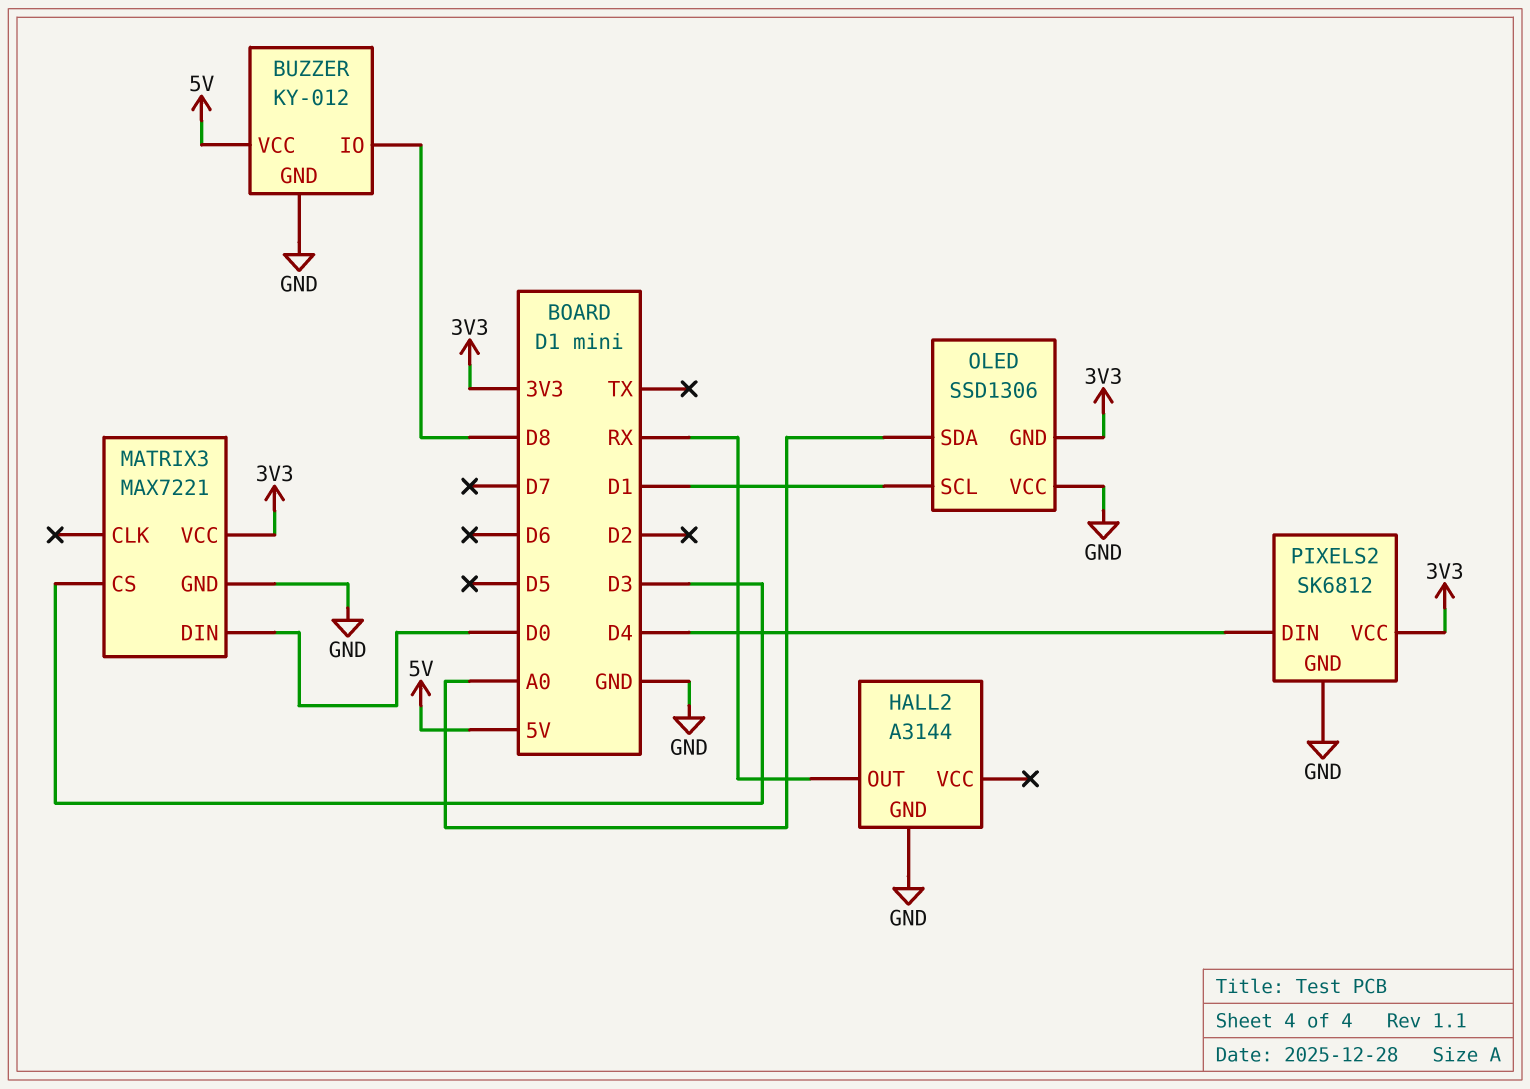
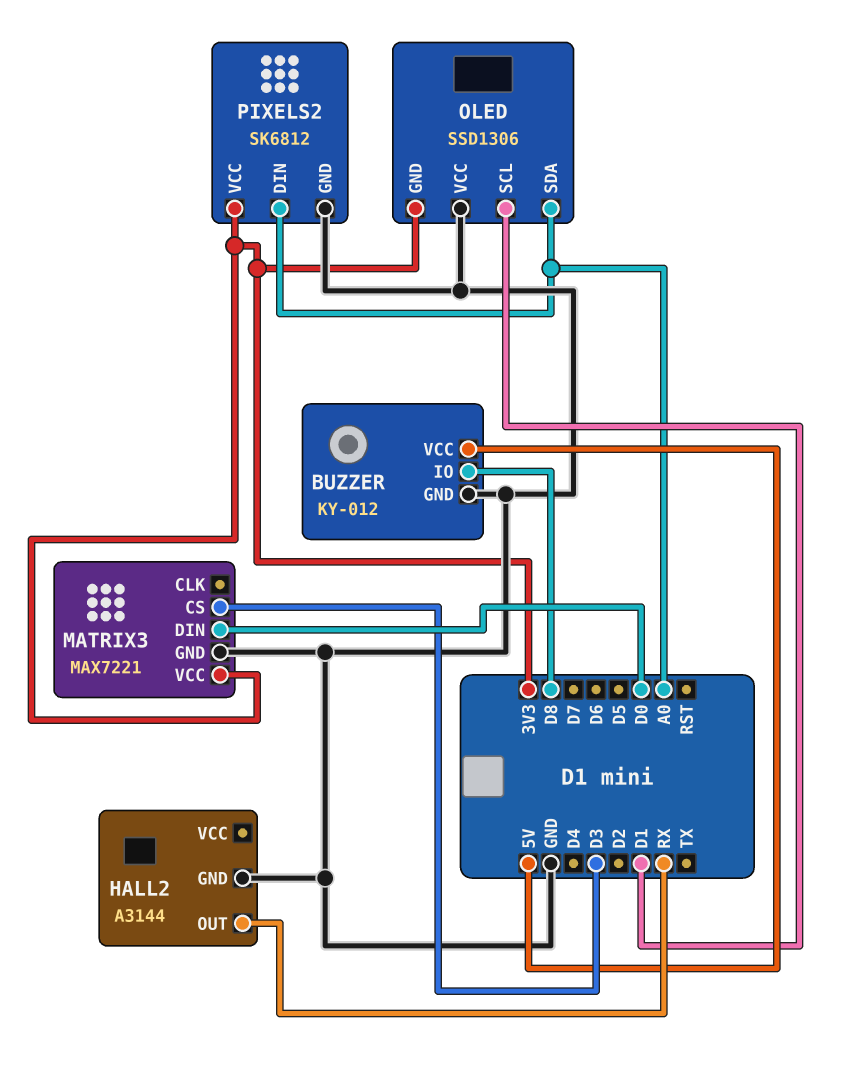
PIXELS2 pin DIN: D4 -> A0

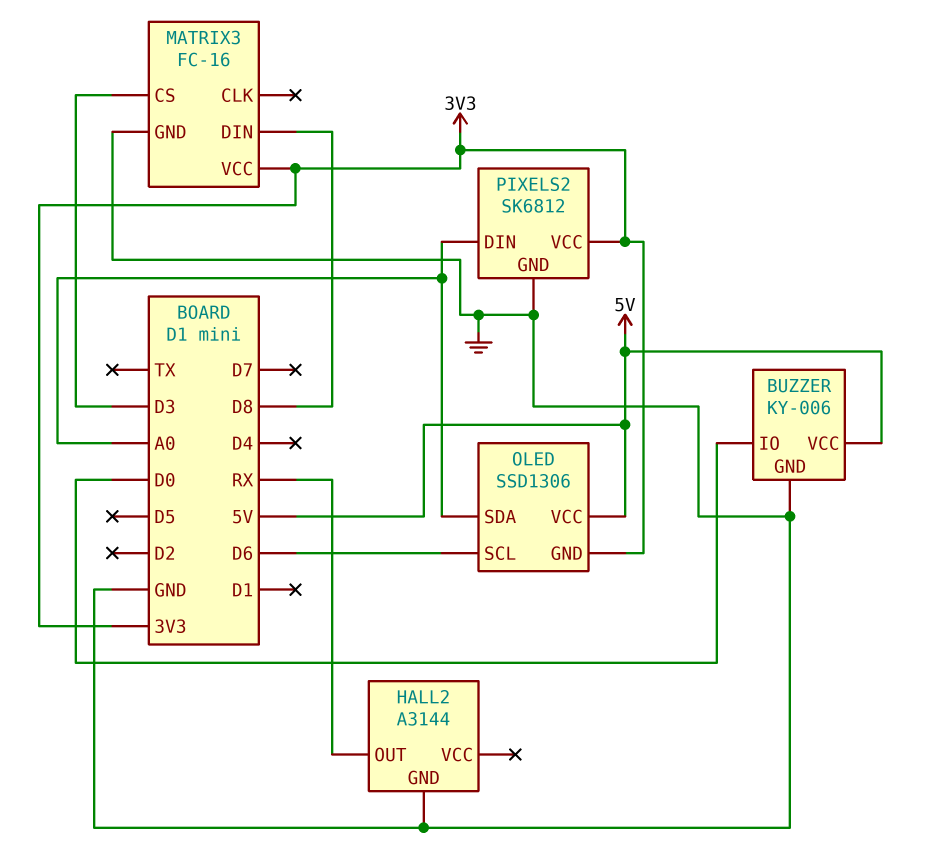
BUZZER: KY-012 -> KY-006
BUZZER pin IO: D8 -> D0
MATRIX3: MAX7221 -> FC-16
MATRIX3 pin DIN: D0 -> D8
OLED pin SCL: D1 -> D6
OLED pin VCC: GND -> 5V

